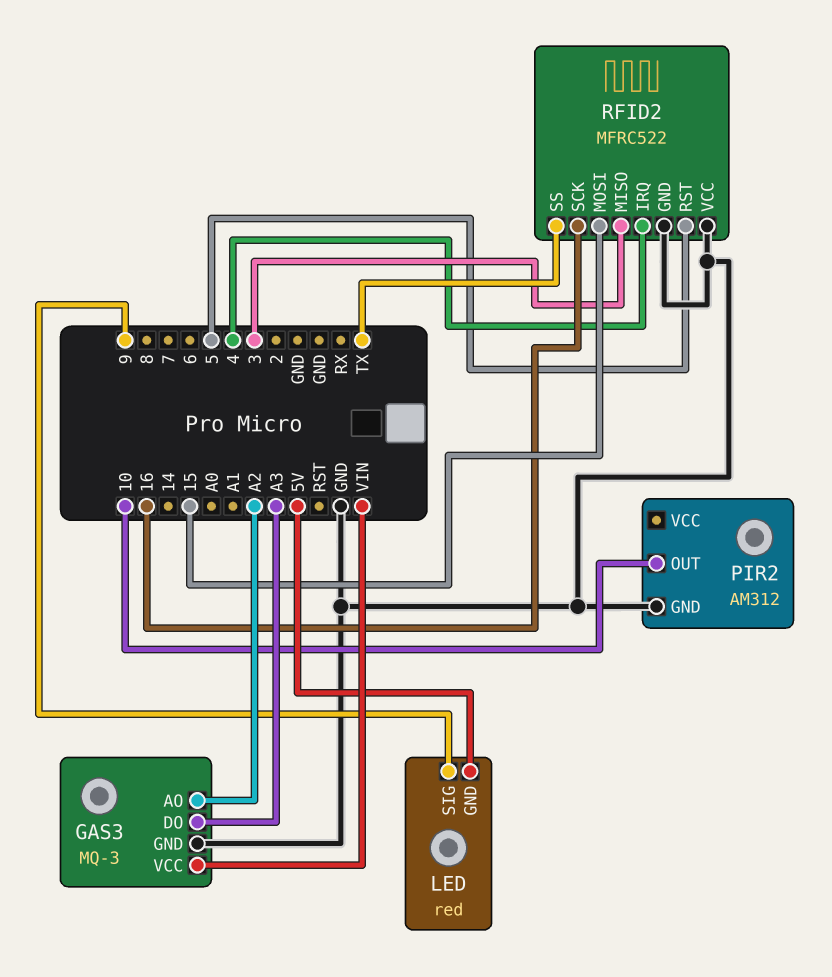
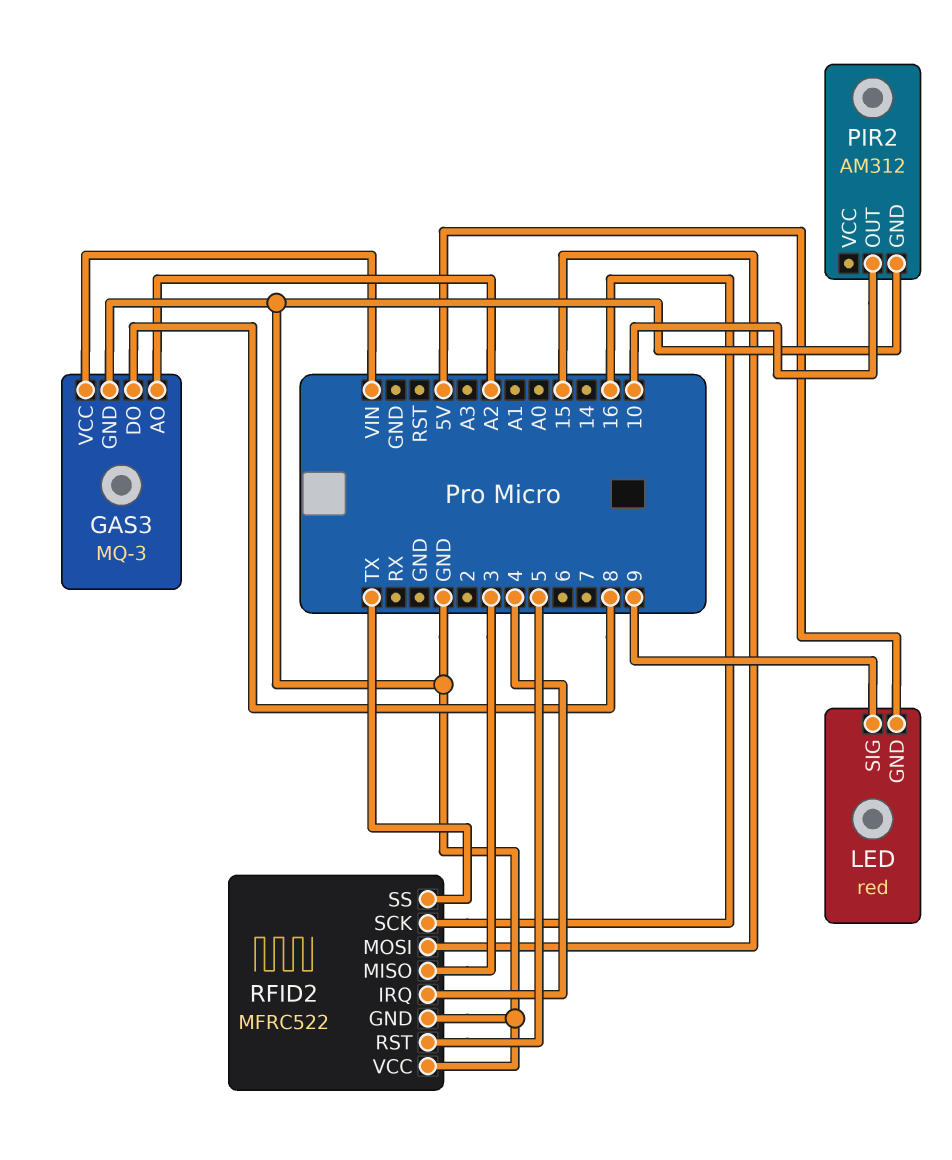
GAS3 pin DO: A3 -> 8

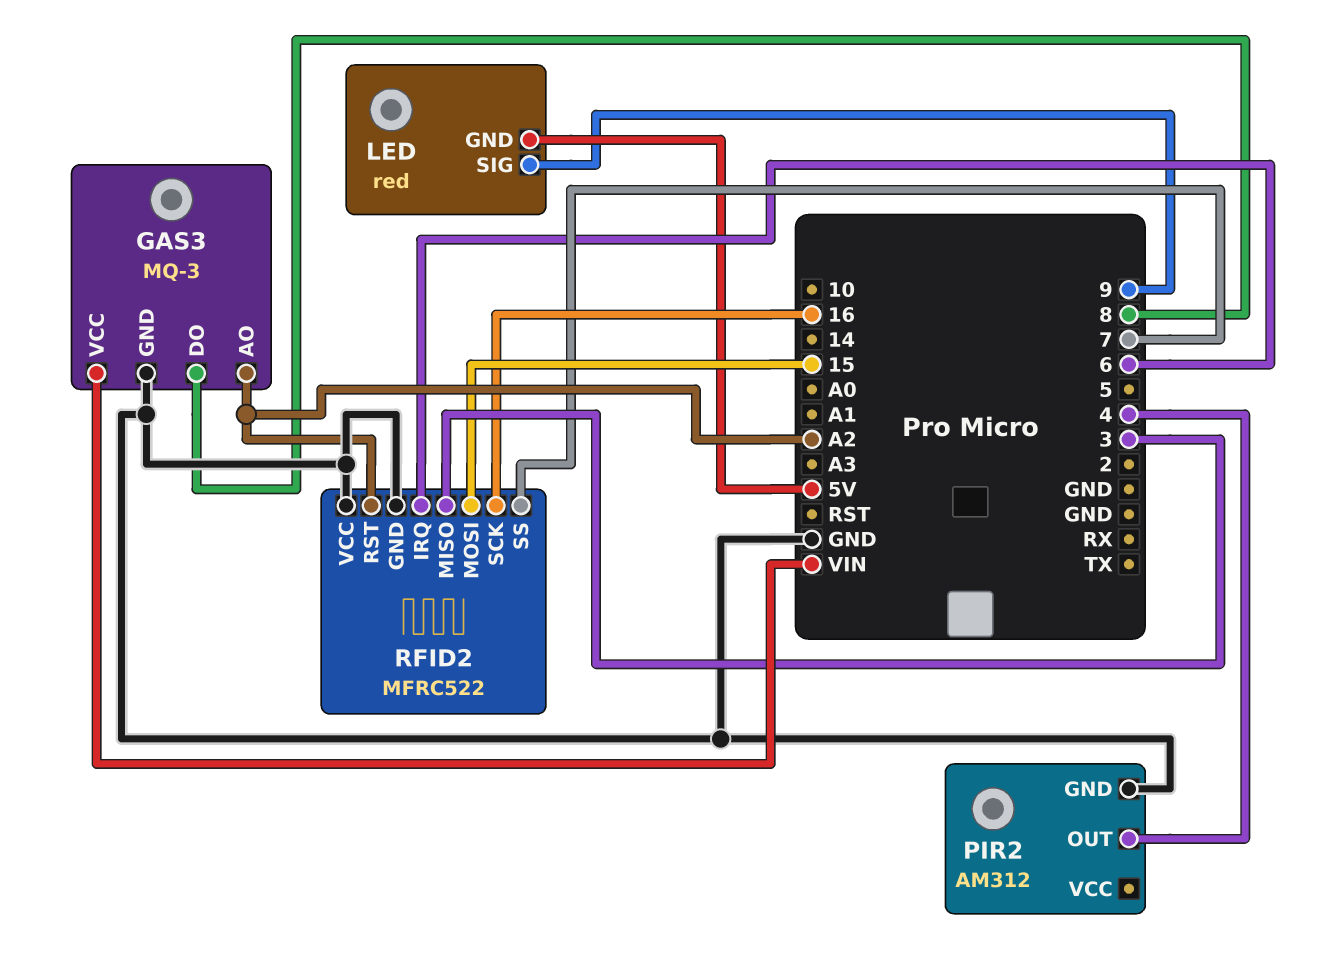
PIR2 pin OUT: 10 -> 4
RFID2 pin IRQ: 4 -> 6
RFID2 pin RST: 5 -> A2
RFID2 pin SS: TX -> 7

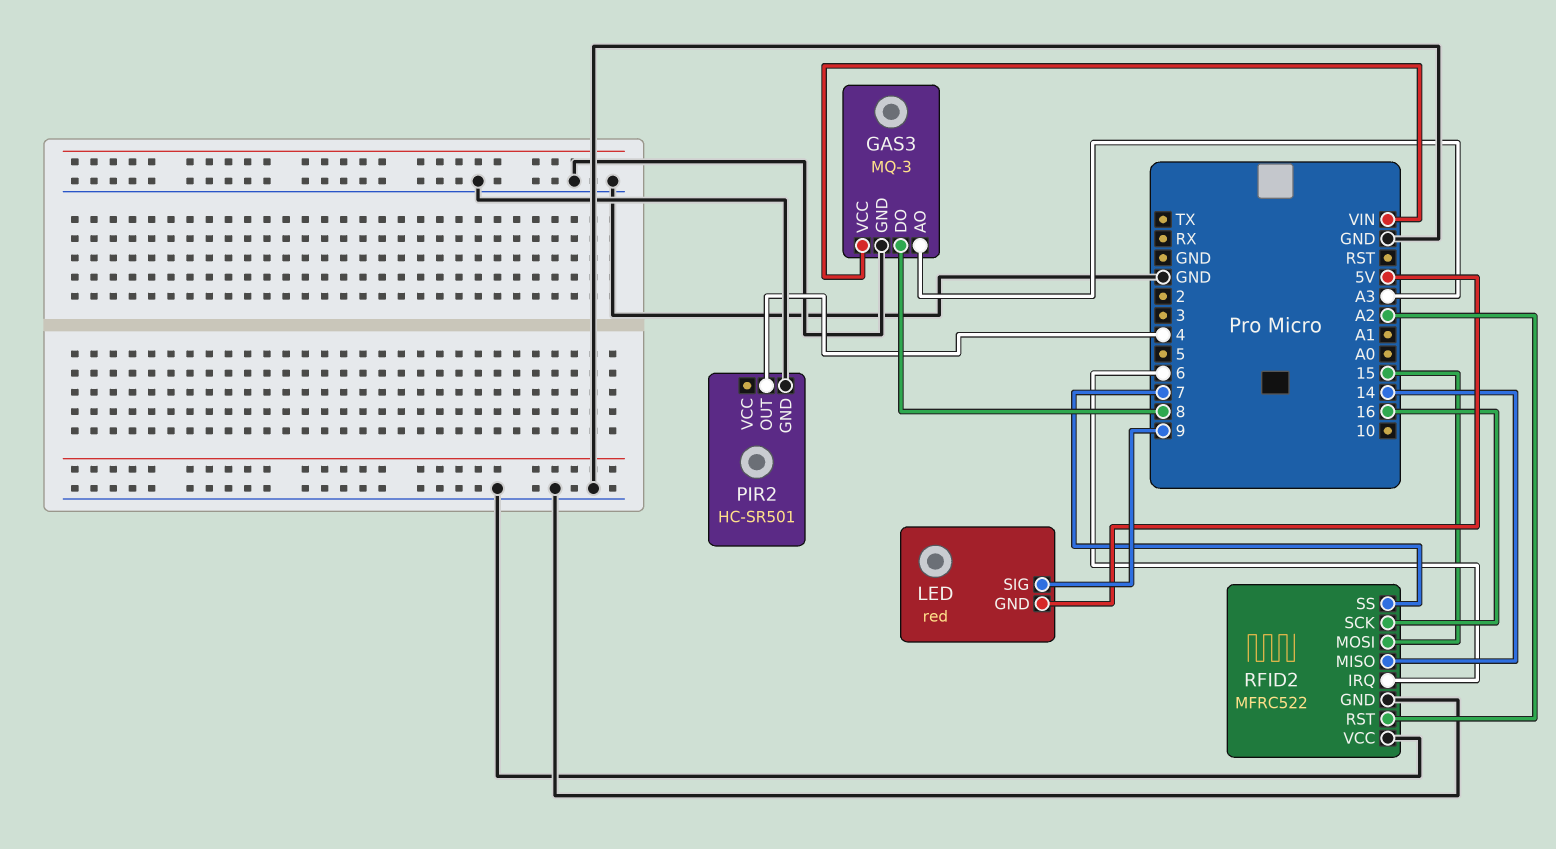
GAS3 pin AO: A2 -> A3
PIR2: AM312 -> HC-SR501
RFID2 pin MISO: 3 -> 14

